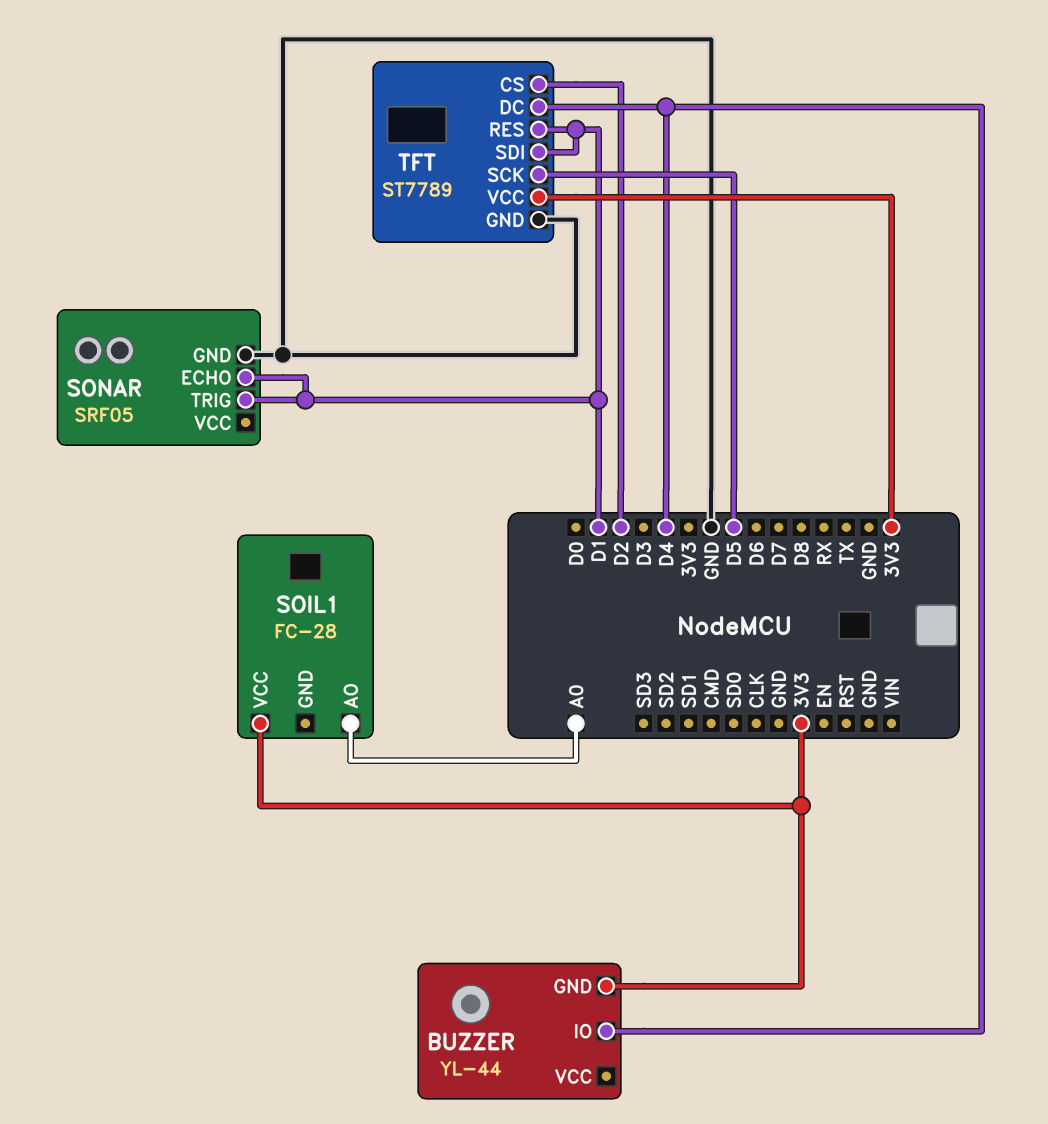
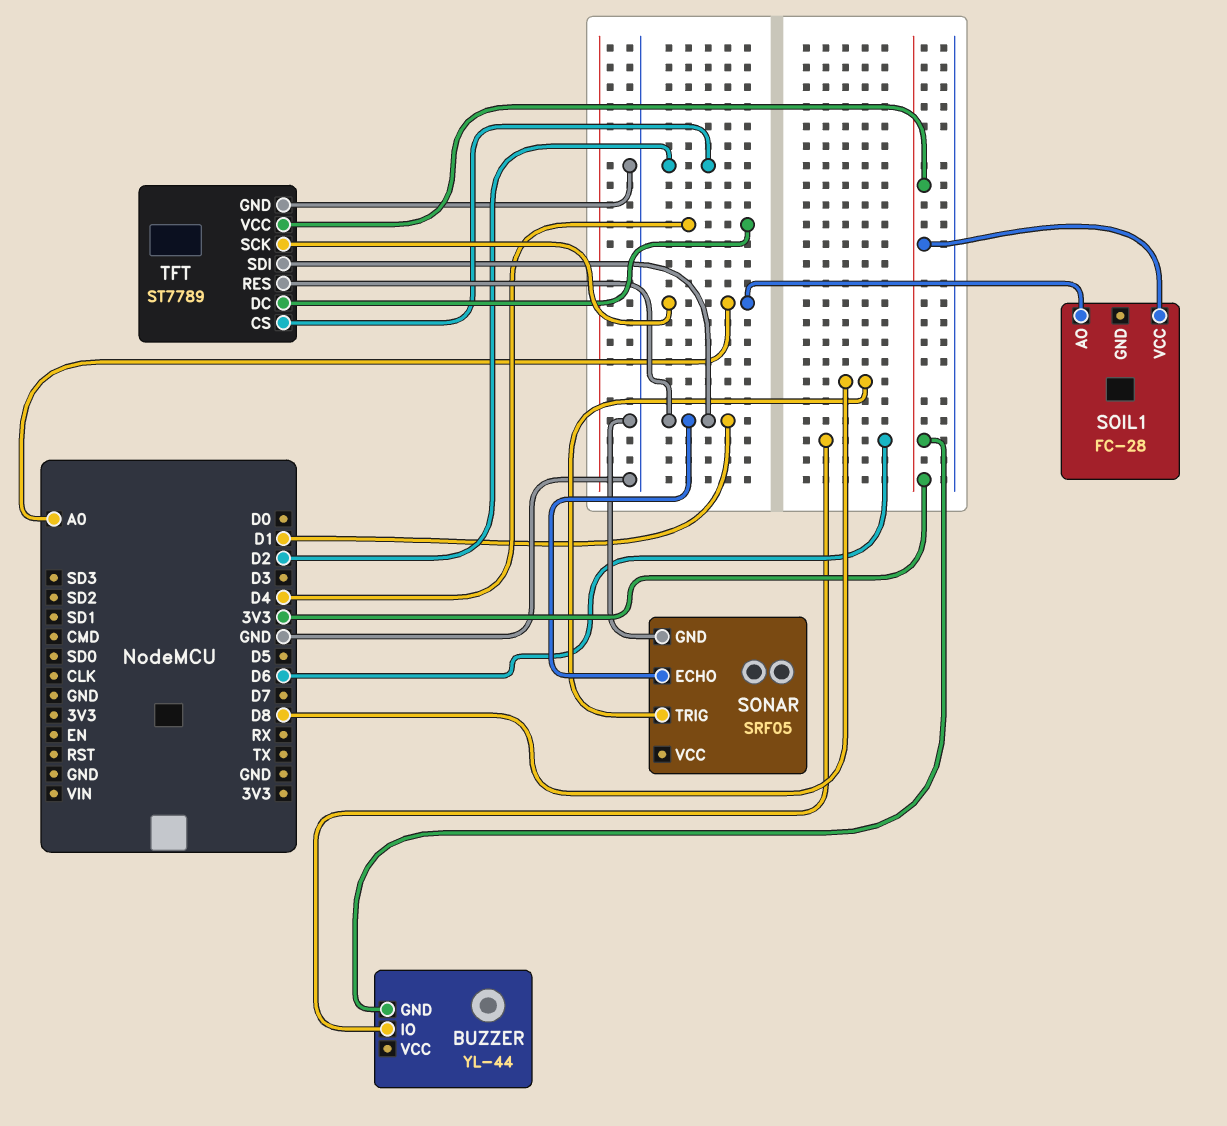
BUZZER pin IO: D4 -> D6
SONAR pin TRIG: D1 -> D8
TFT pin SCK: D5 -> A0

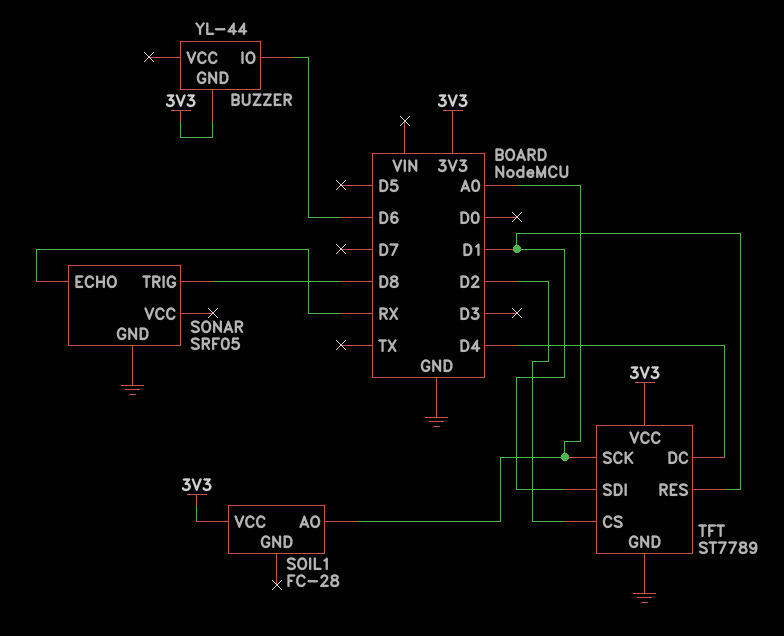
SONAR pin ECHO: D1 -> RX

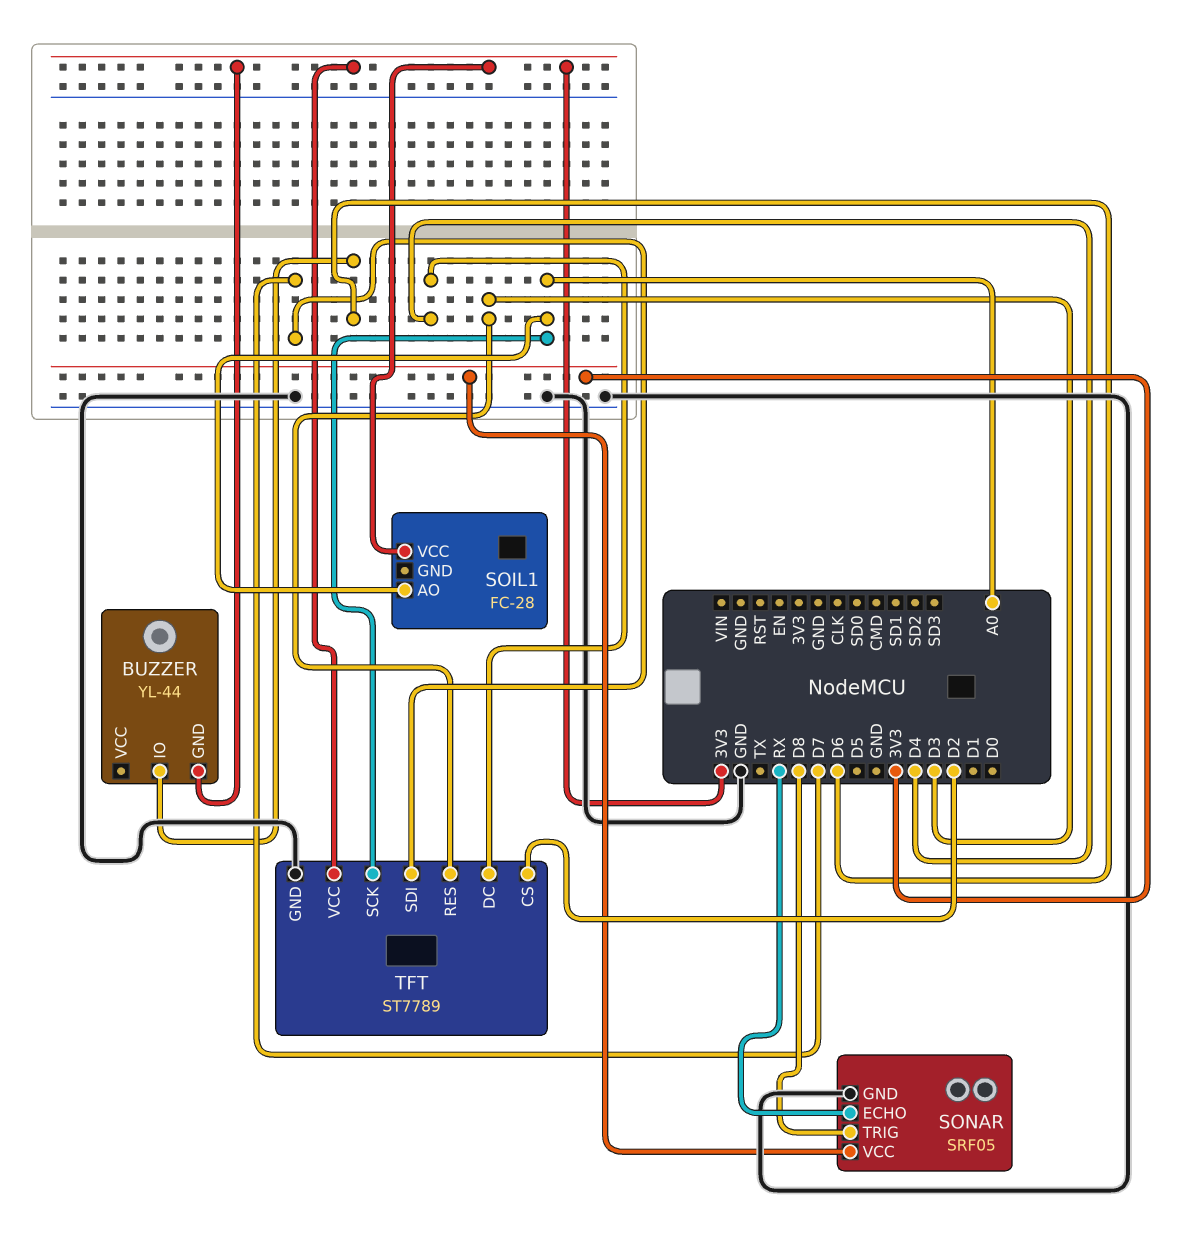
SONAR pin VCC: none -> 3V3
TFT pin RES: D1 -> D3
TFT pin SDI: D1 -> D7

